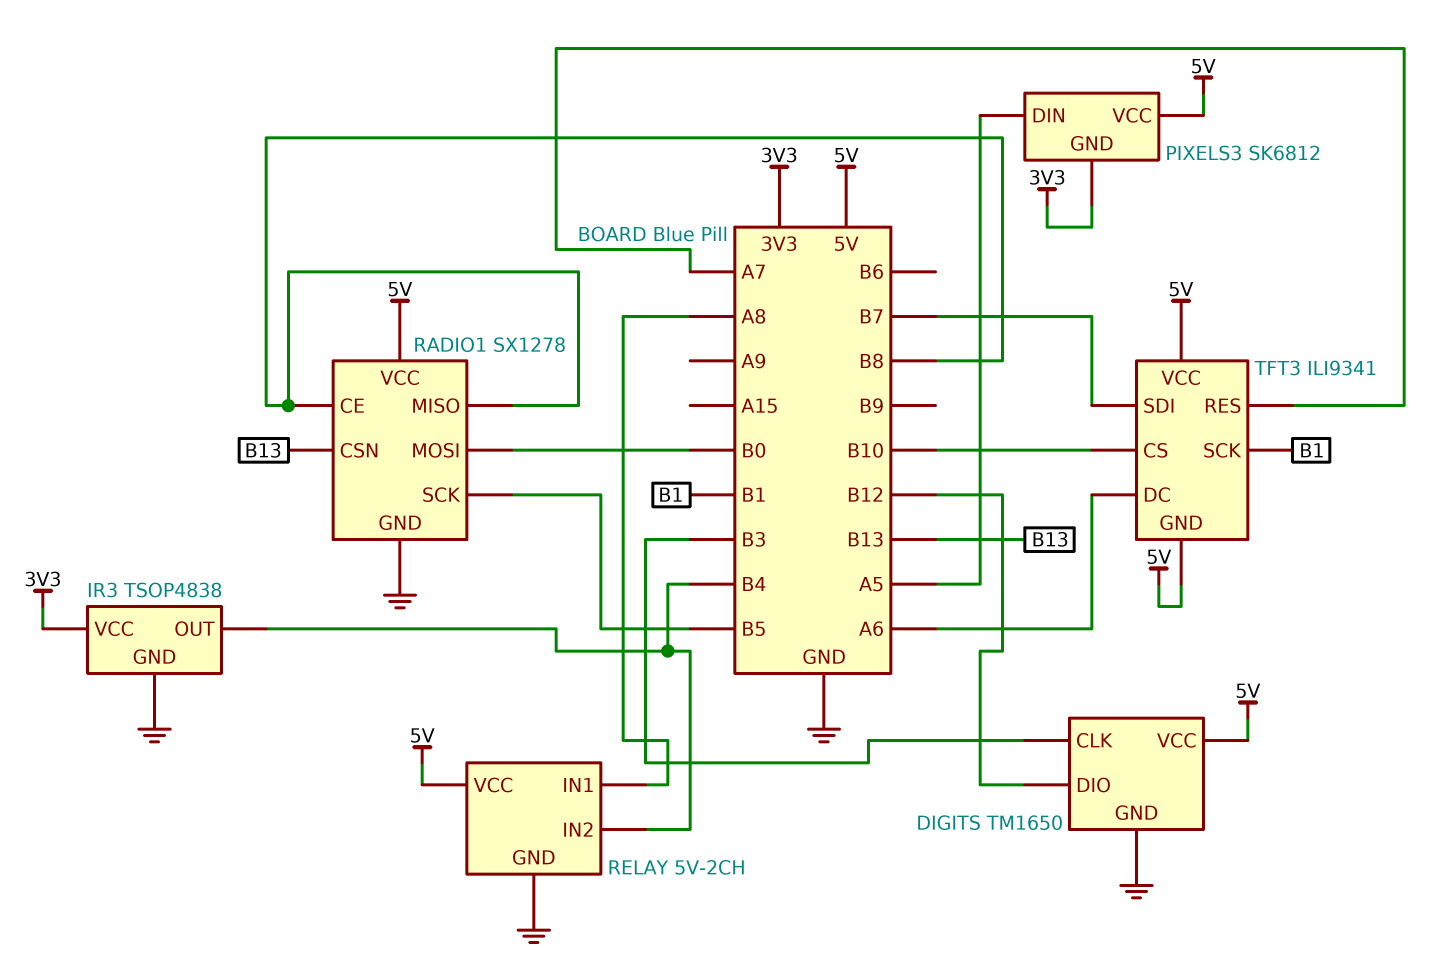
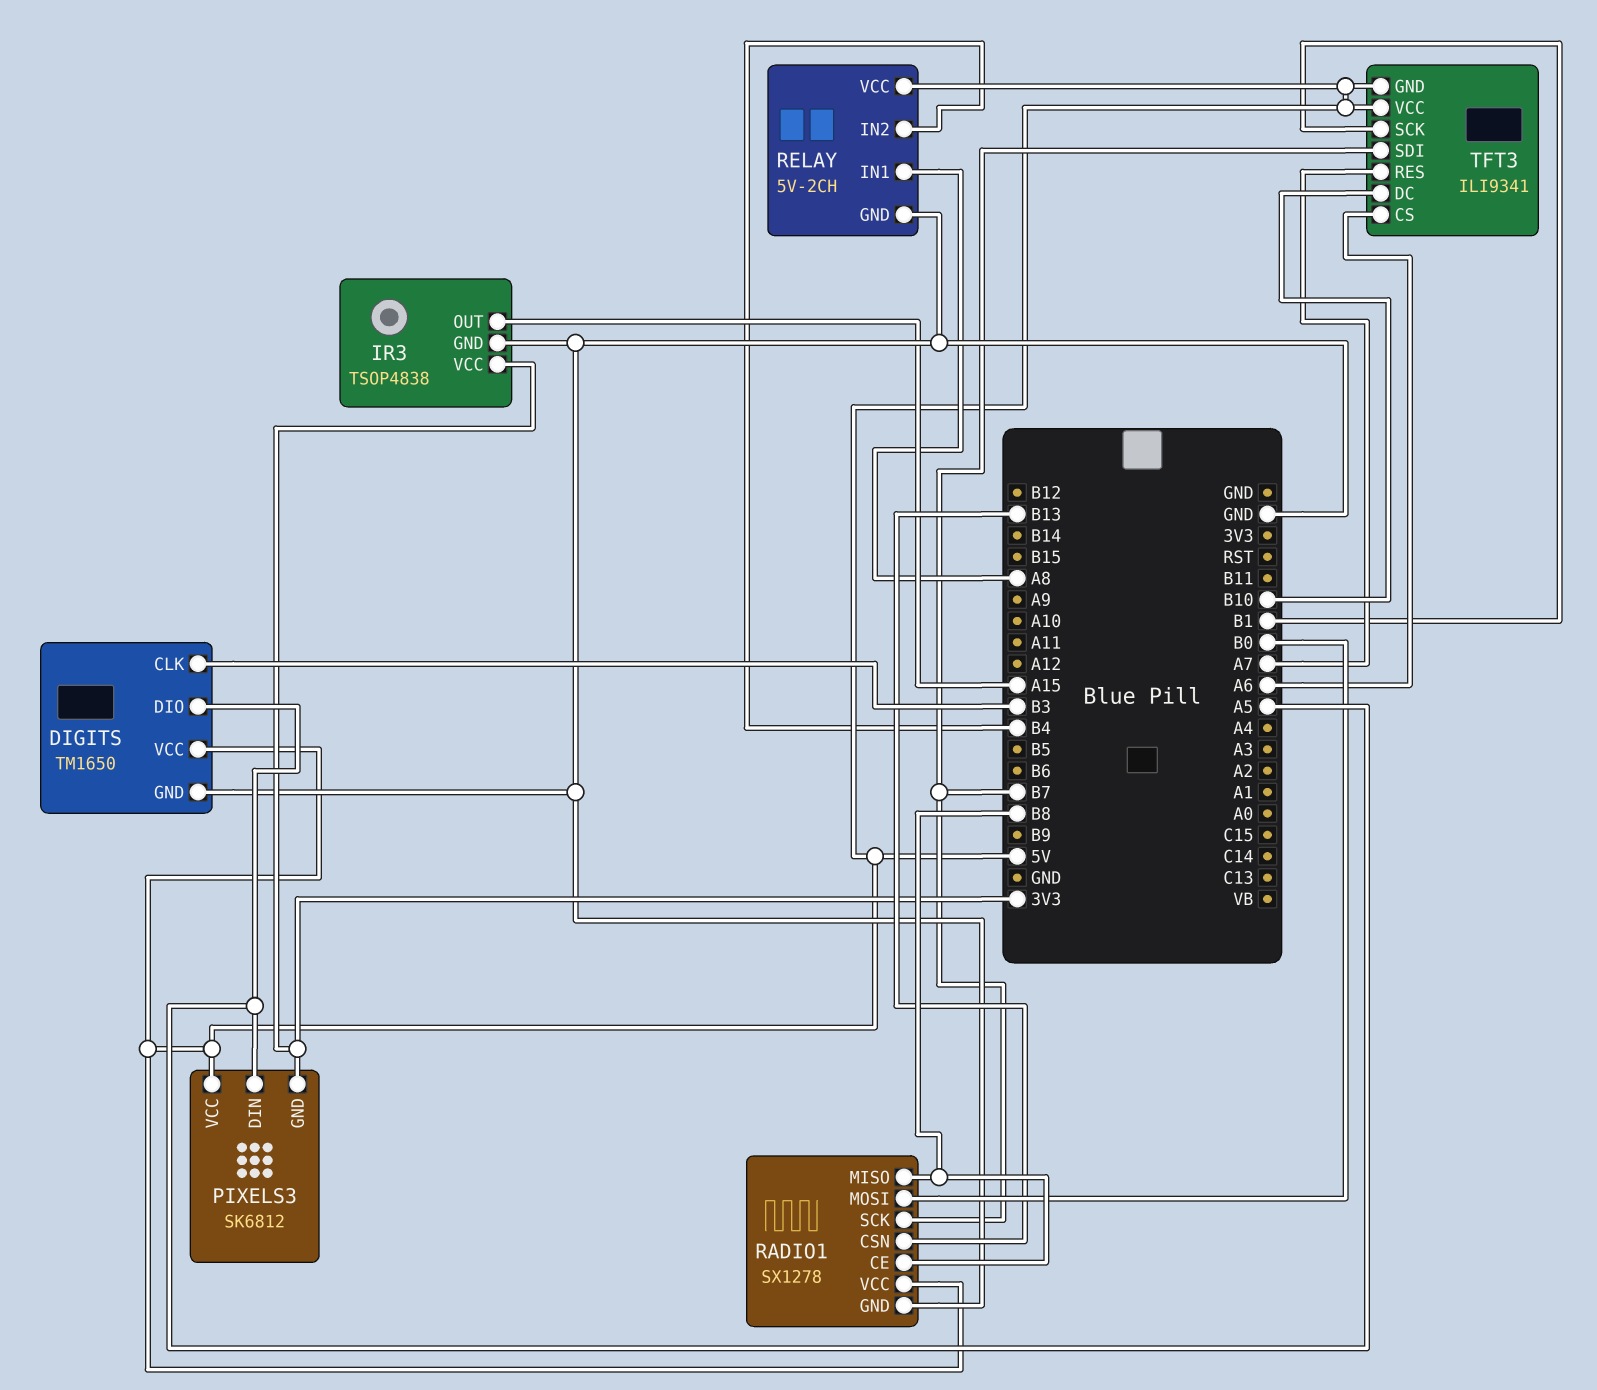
DIGITS pin DIO: B12 -> A5
IR3 pin OUT: B4 -> A15
RADIO1 pin SCK: B5 -> B7
TFT3 pin CS: B10 -> A6
TFT3 pin DC: A6 -> B10

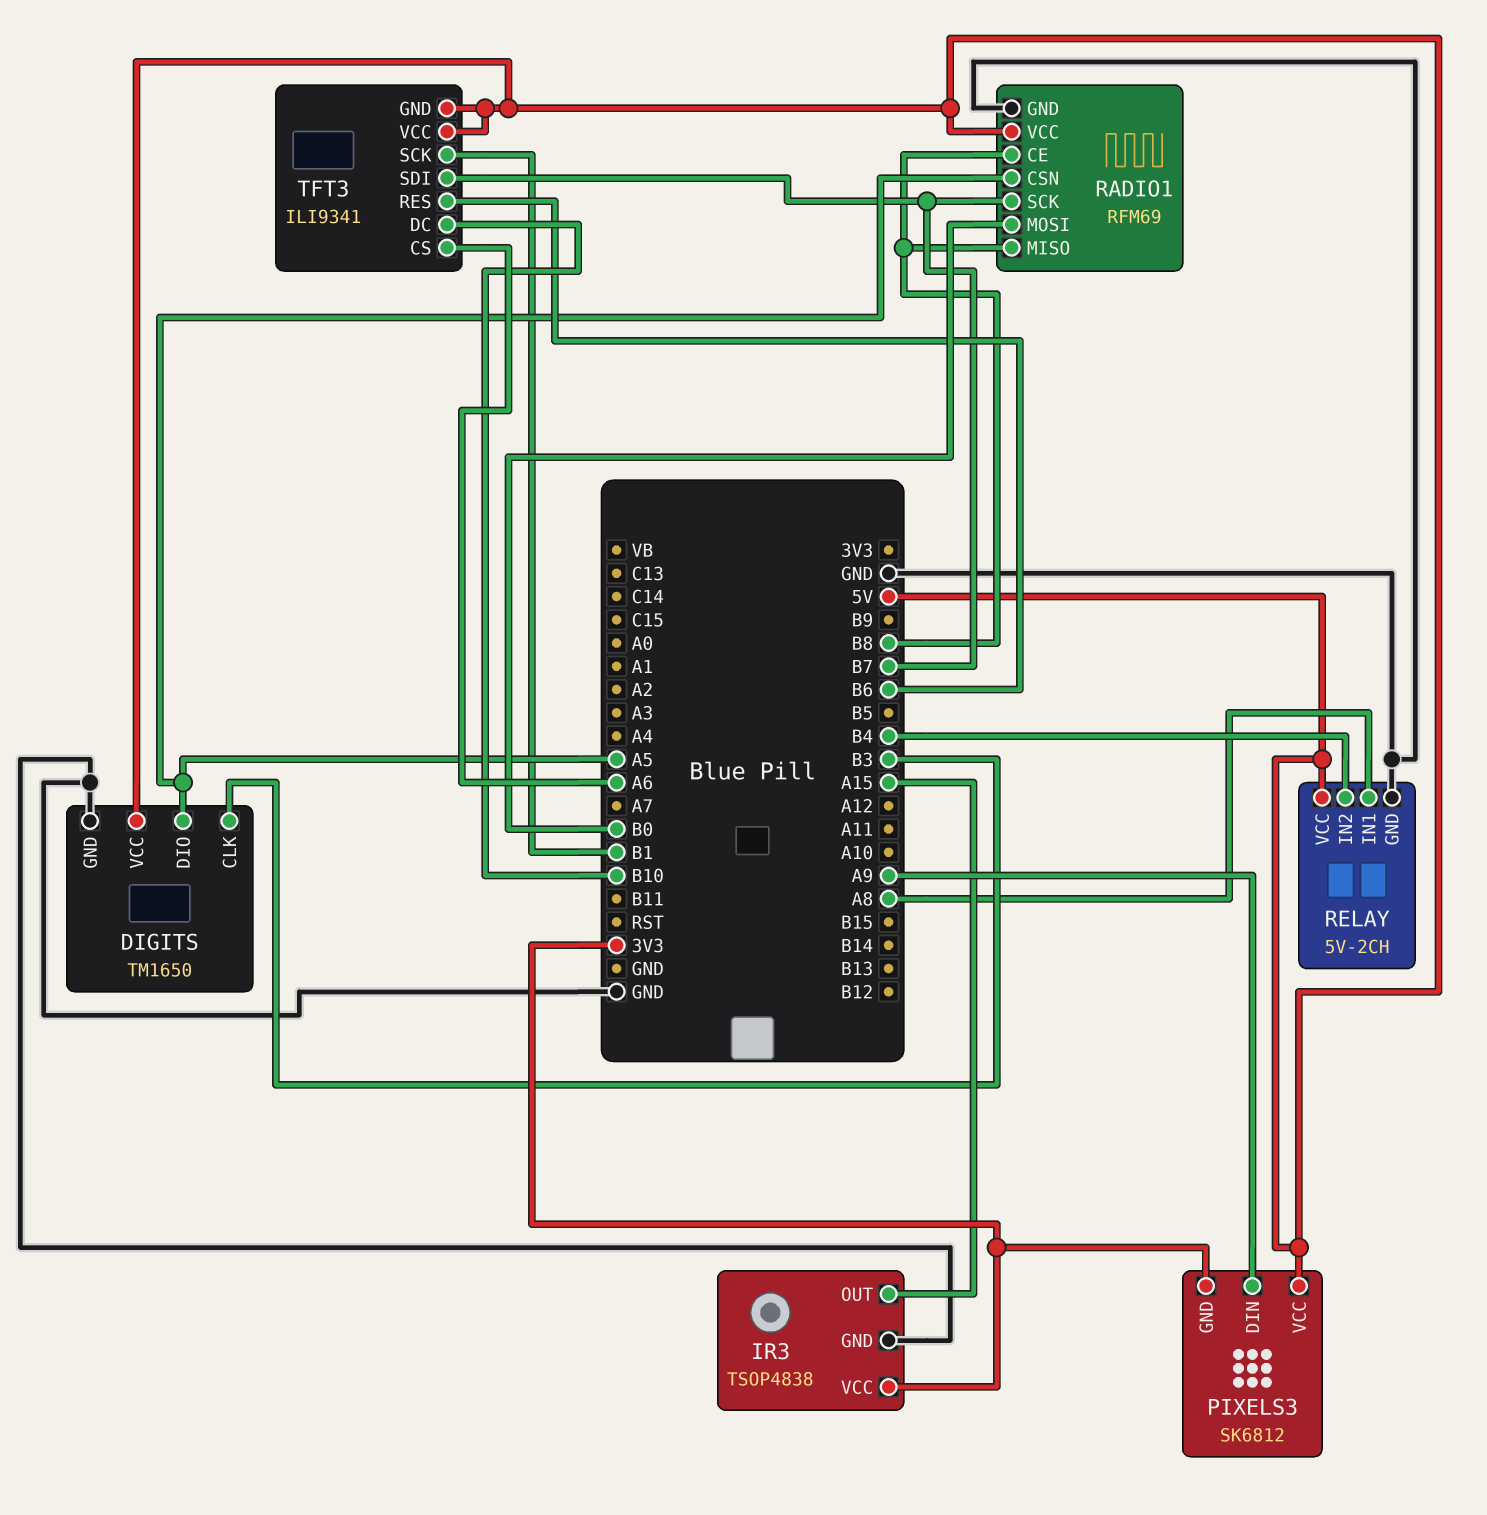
PIXELS3 pin DIN: A5 -> A9
RADIO1: SX1278 -> RFM69
RADIO1 pin CSN: B13 -> A5
TFT3 pin RES: A7 -> B6

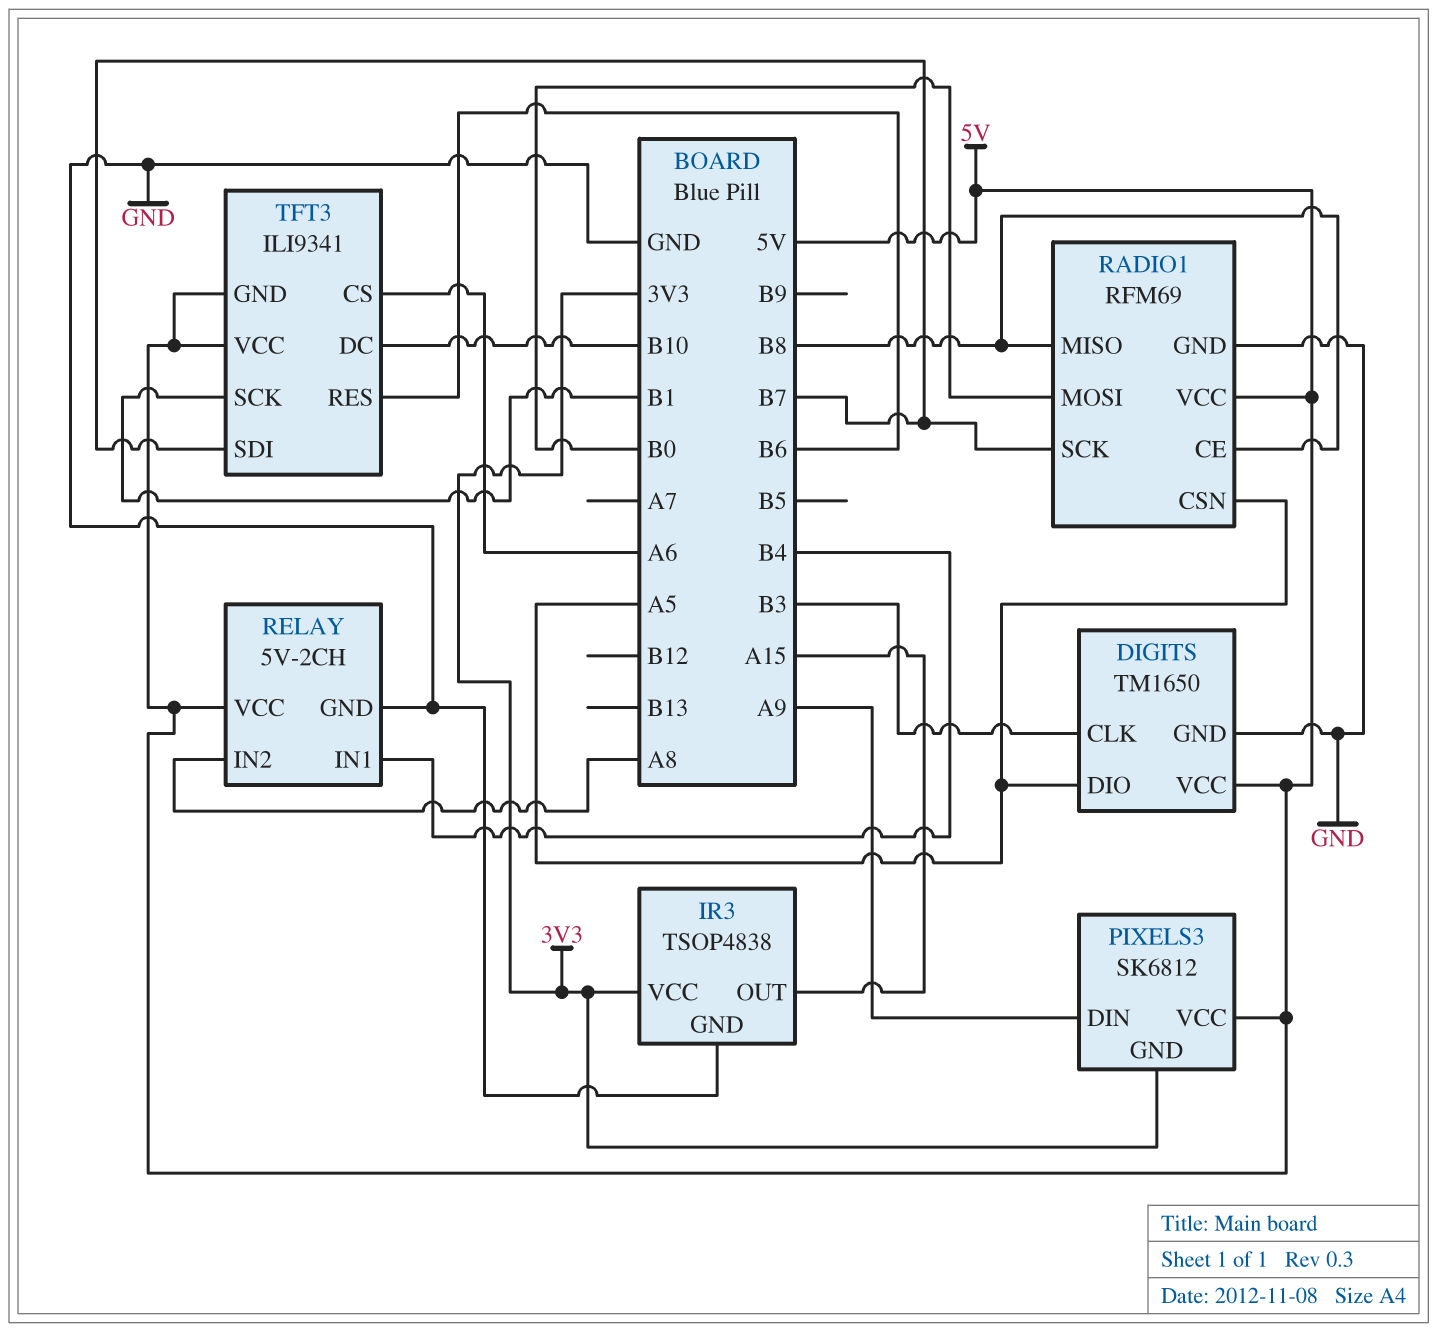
RELAY pin IN1: A8 -> B4
RELAY pin IN2: B4 -> A8

